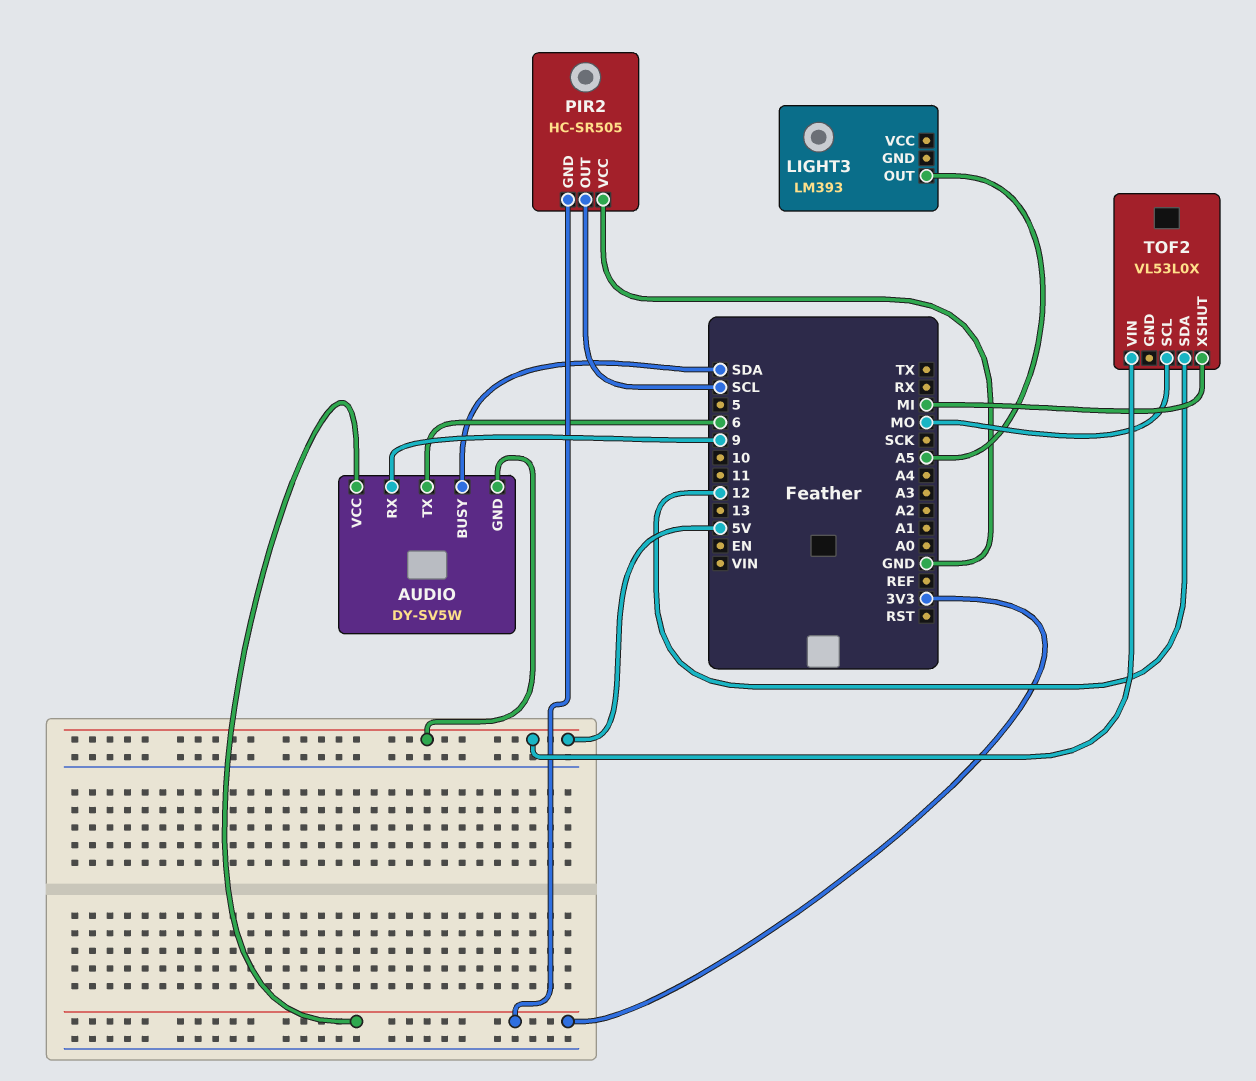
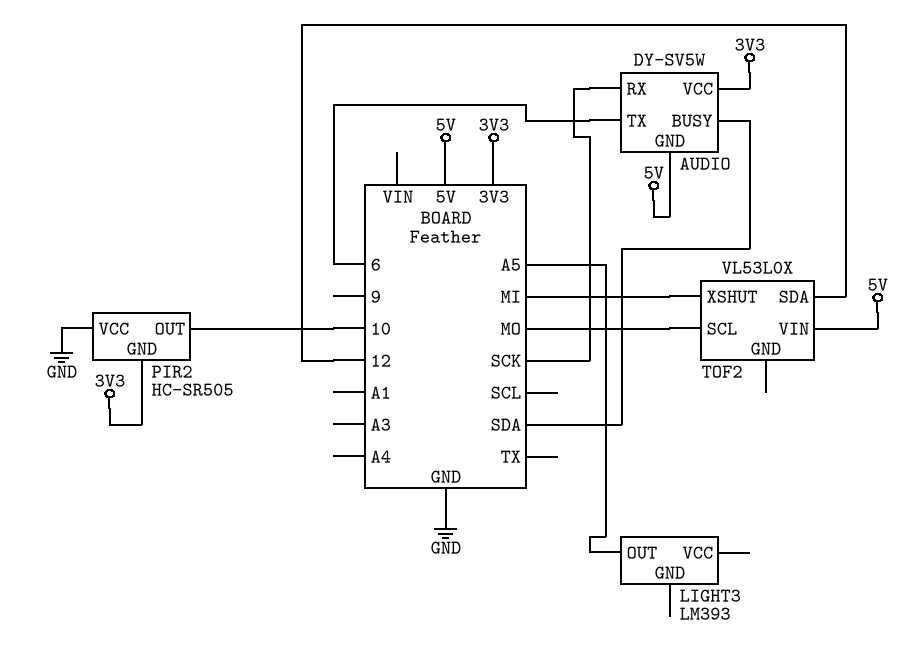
AUDIO pin RX: 9 -> SCK
PIR2 pin OUT: SCL -> 10

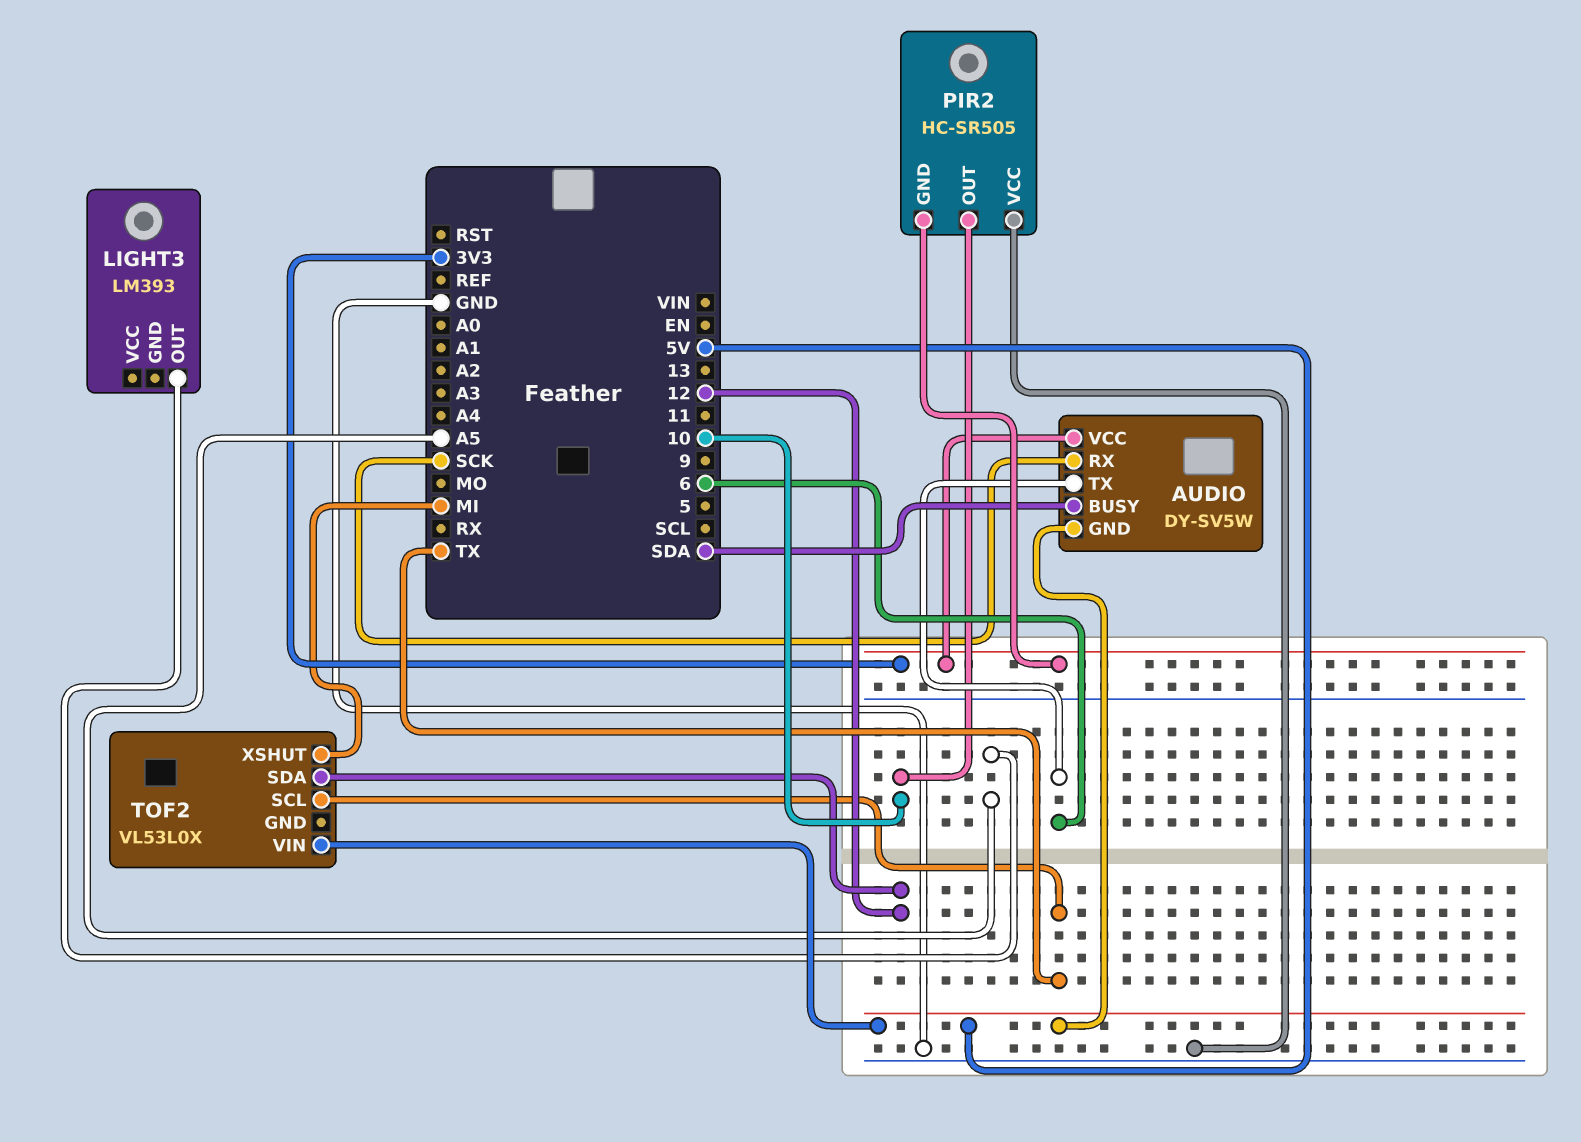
TOF2 pin SCL: MO -> TX

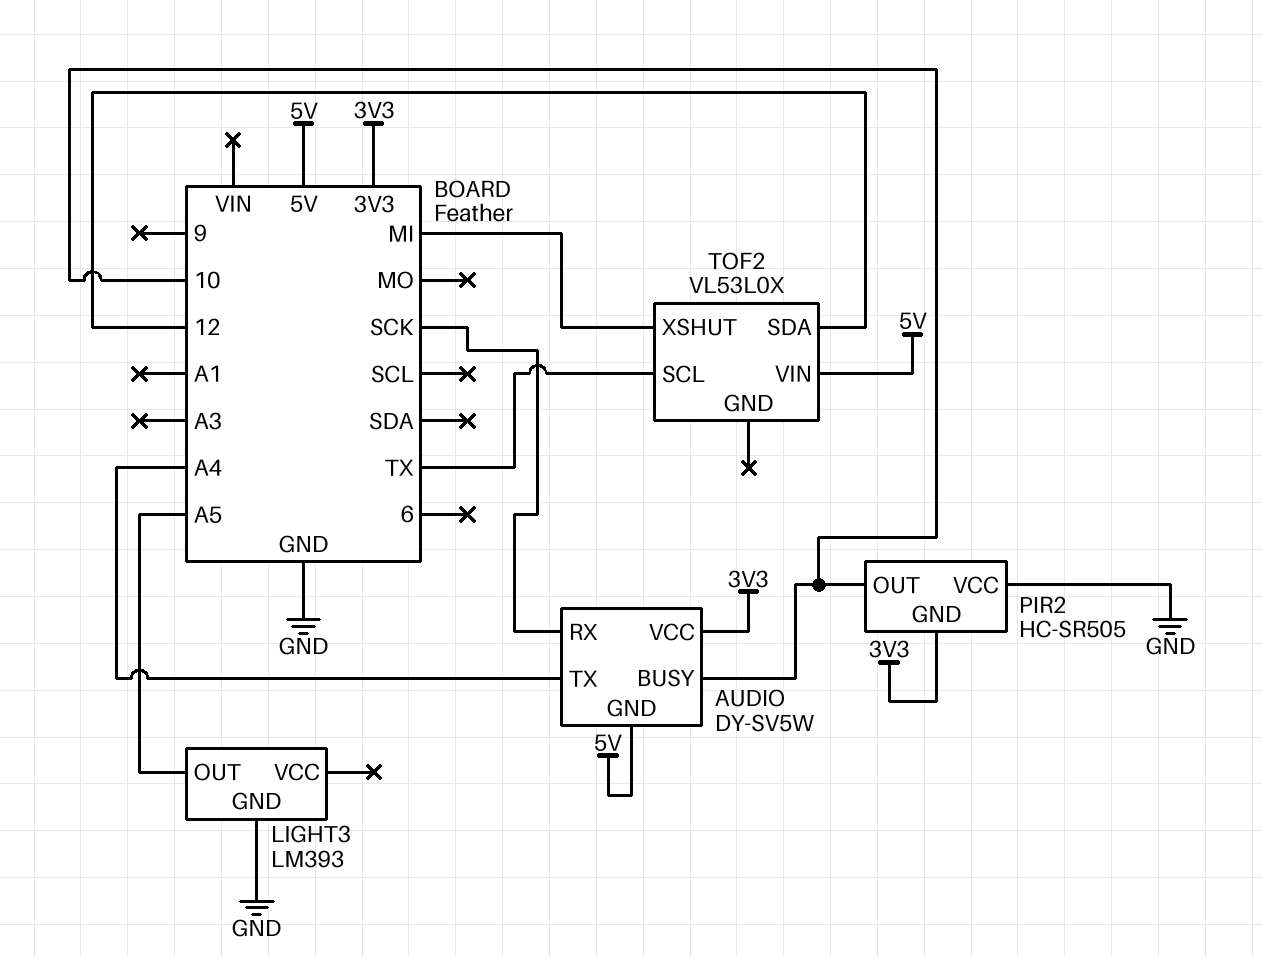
AUDIO pin BUSY: SDA -> 10
AUDIO pin TX: 6 -> A4
LIGHT3 pin GND: none -> GND

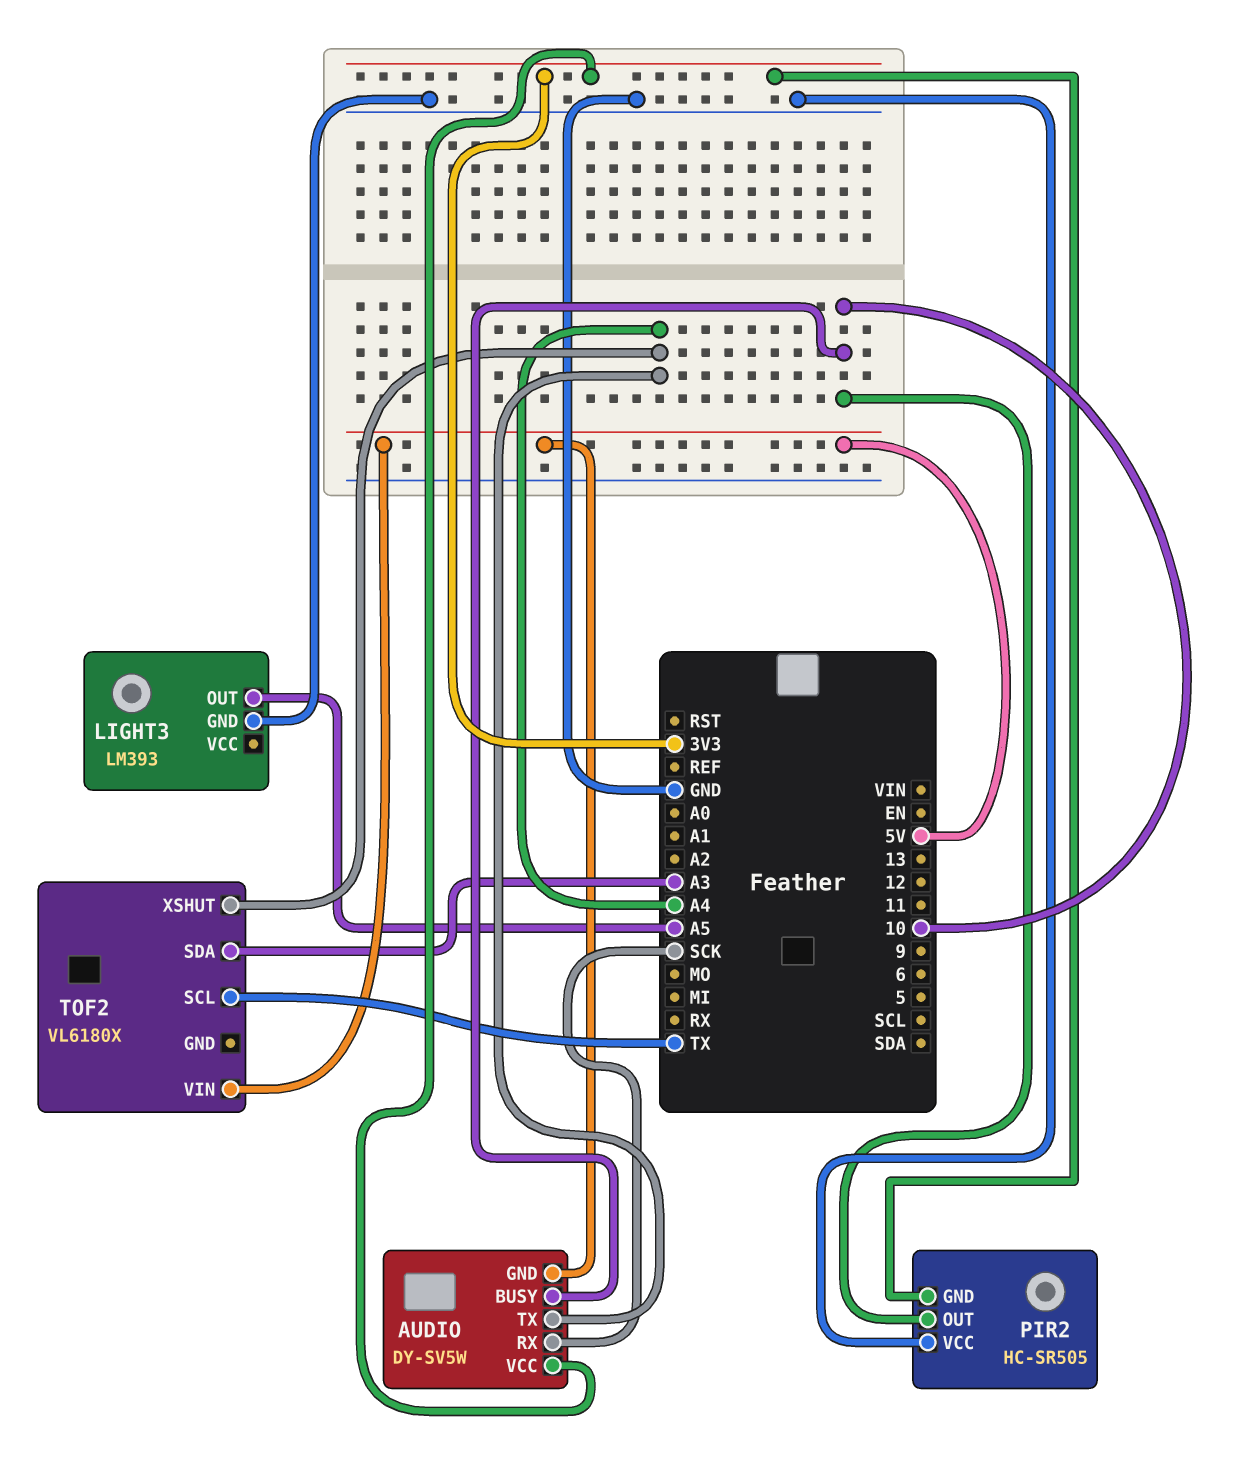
TOF2: VL53L0X -> VL6180X
TOF2 pin SDA: 12 -> A3
TOF2 pin XSHUT: MI -> A4

